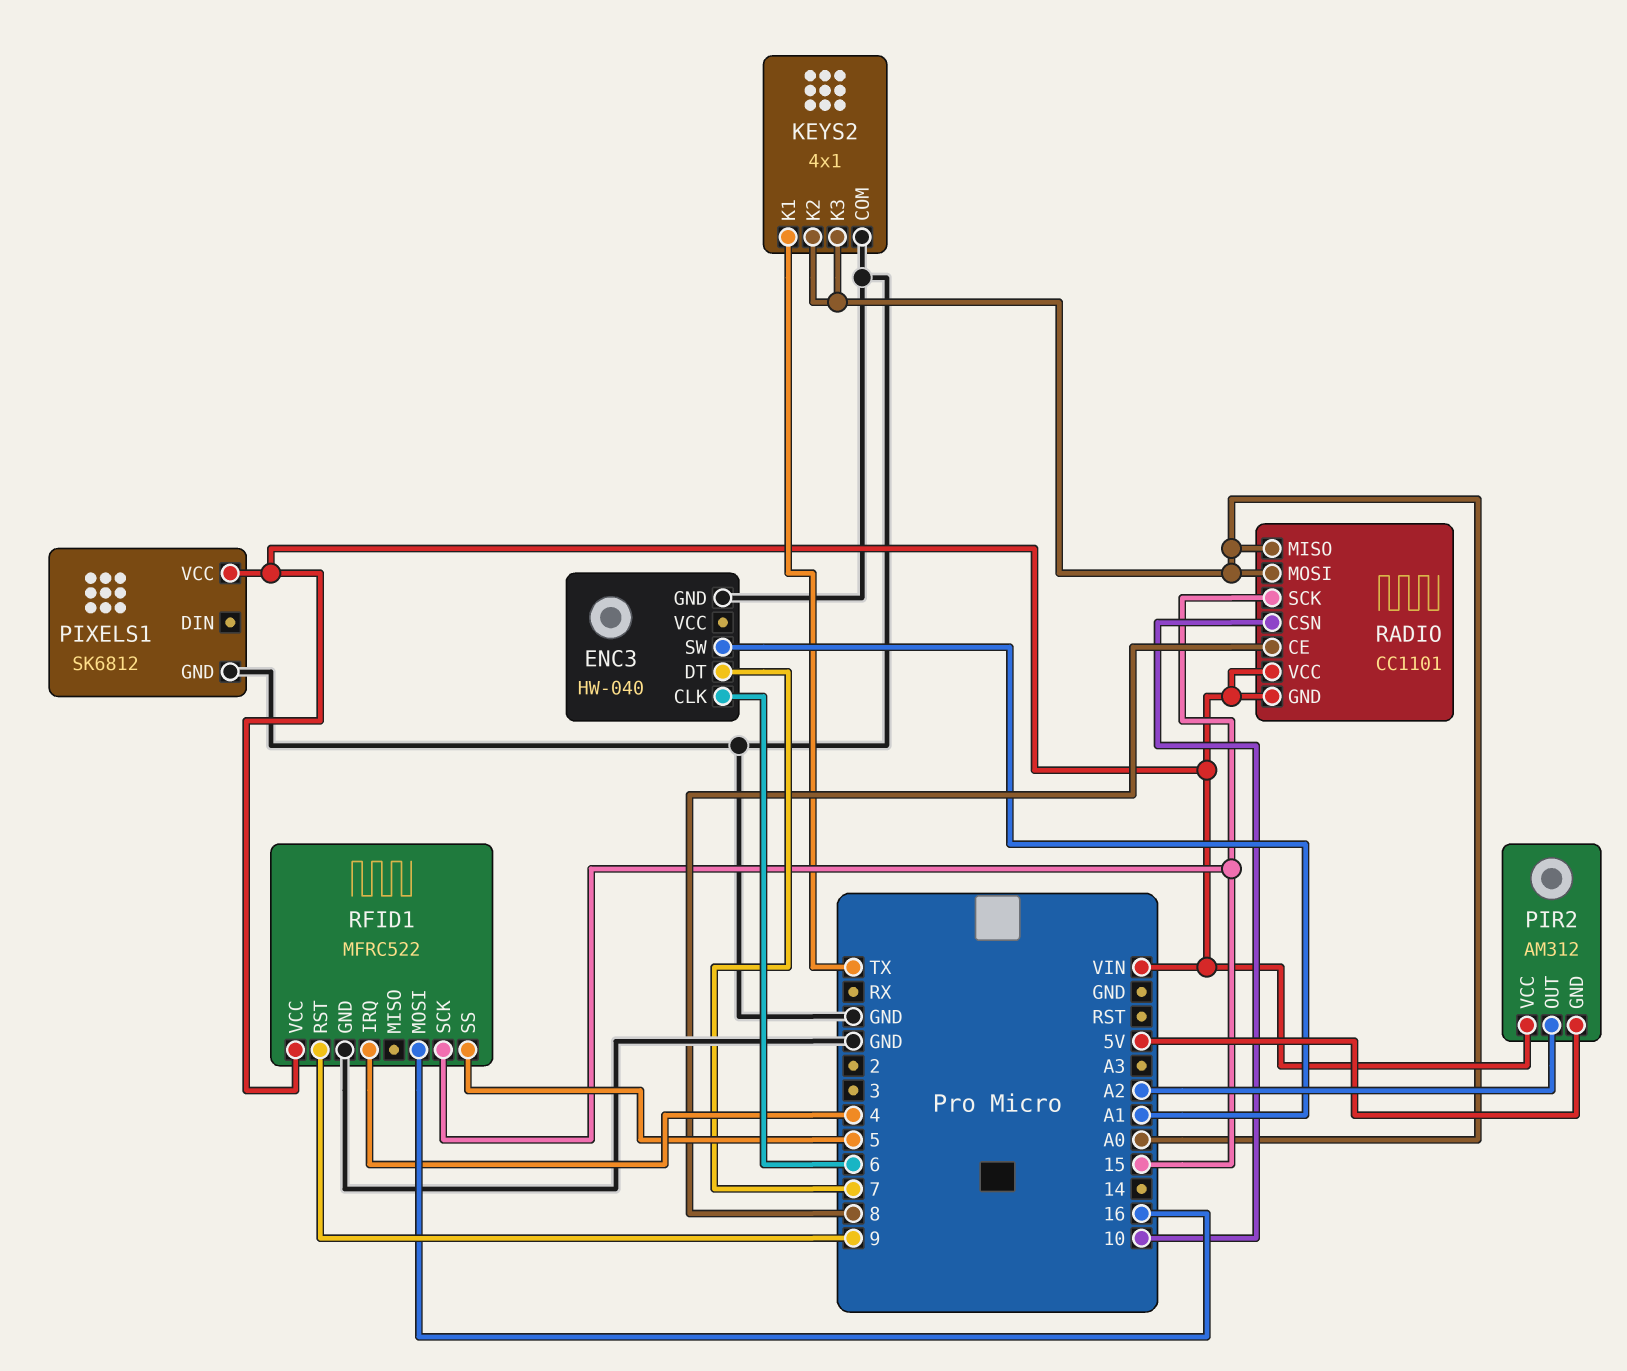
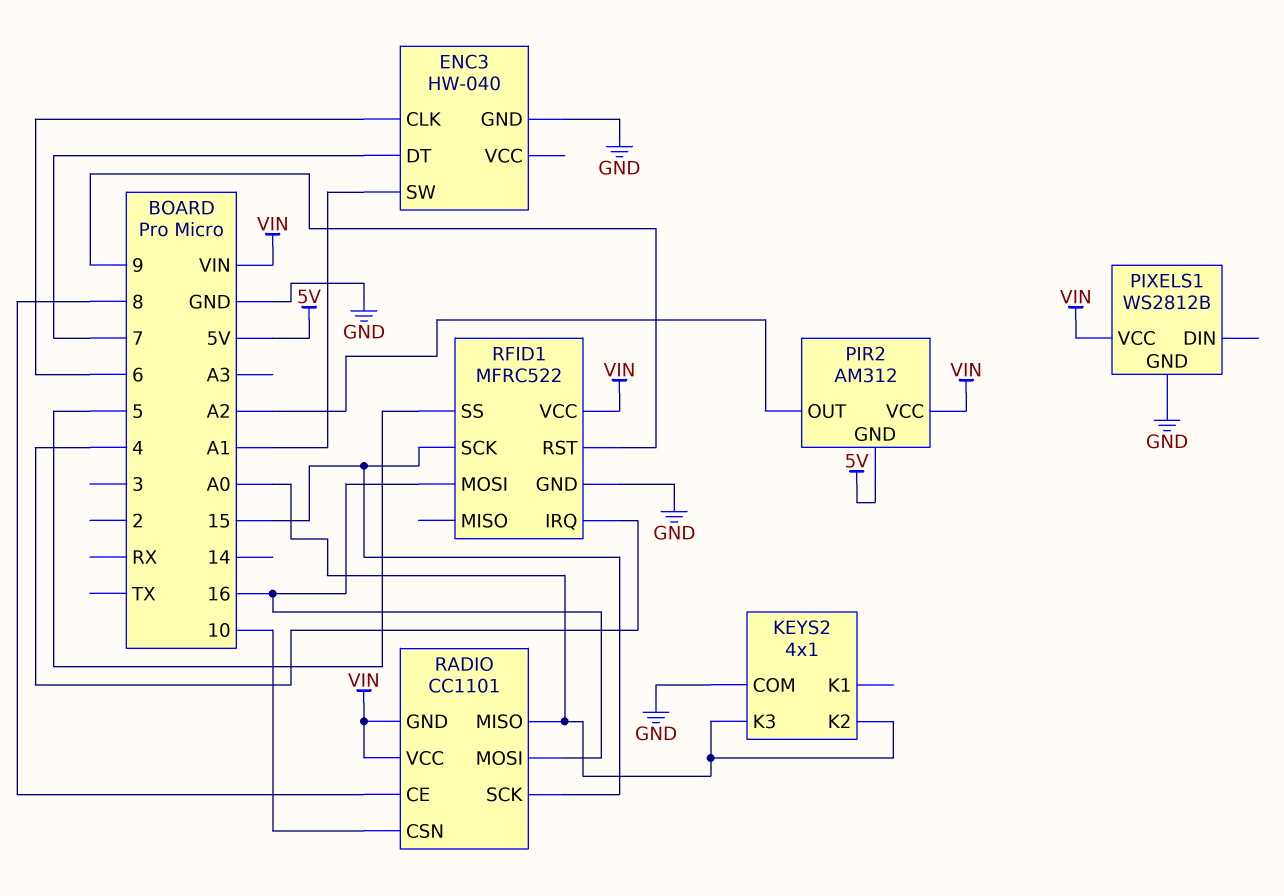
KEYS2 pin K1: TX -> none
PIXELS1: SK6812 -> WS2812B
RADIO pin MOSI: A0 -> 16

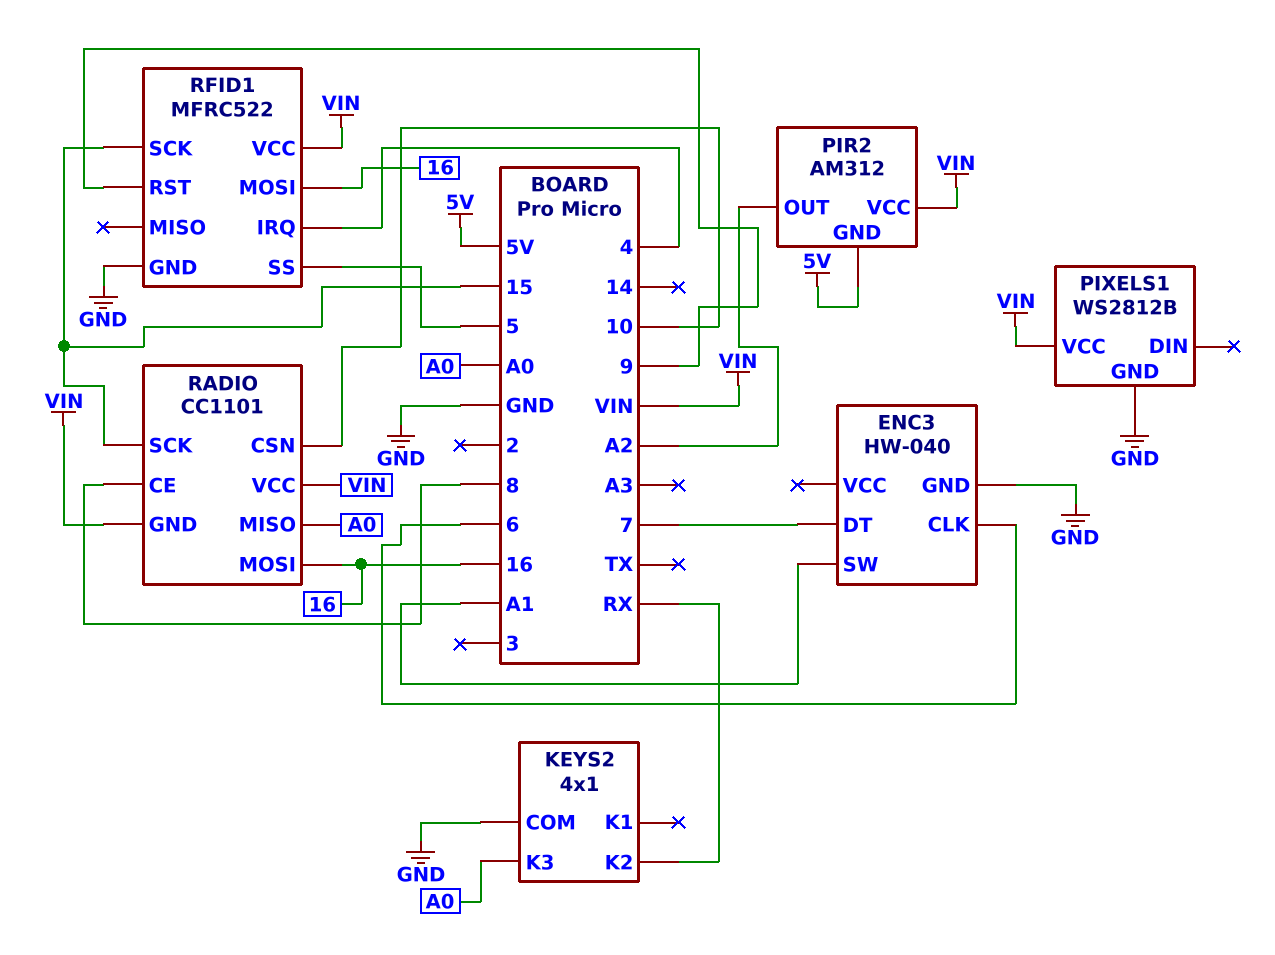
KEYS2 pin K2: A0 -> RX

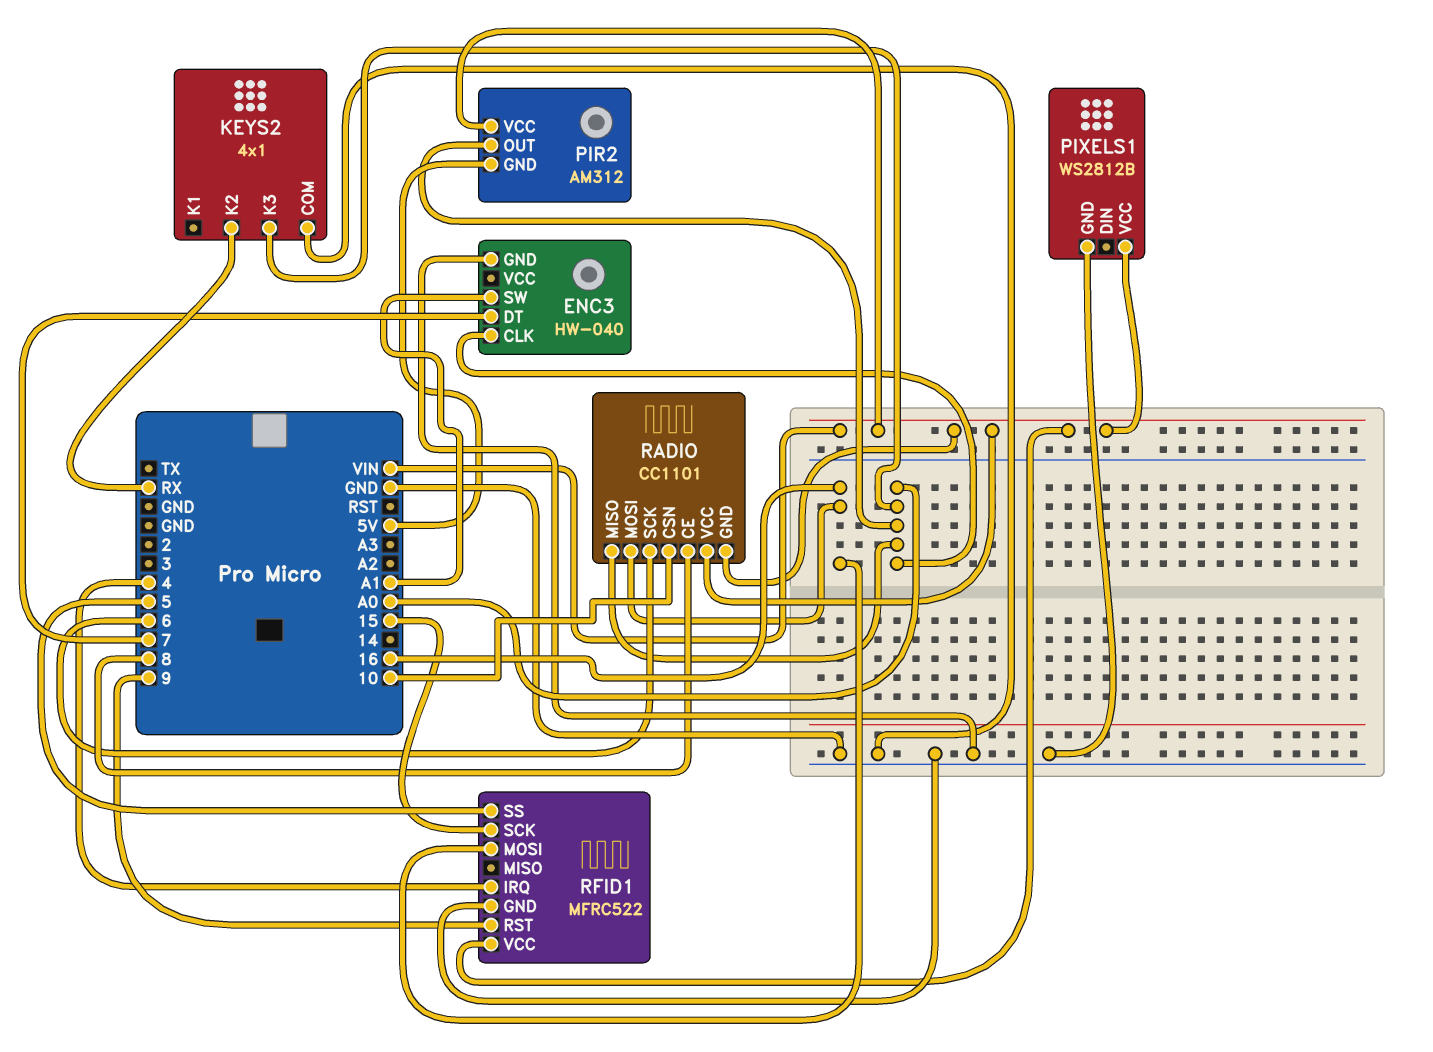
ENC3 pin CLK: 6 -> A0
PIR2 pin OUT: A2 -> A0
RADIO pin SCK: 15 -> 6

